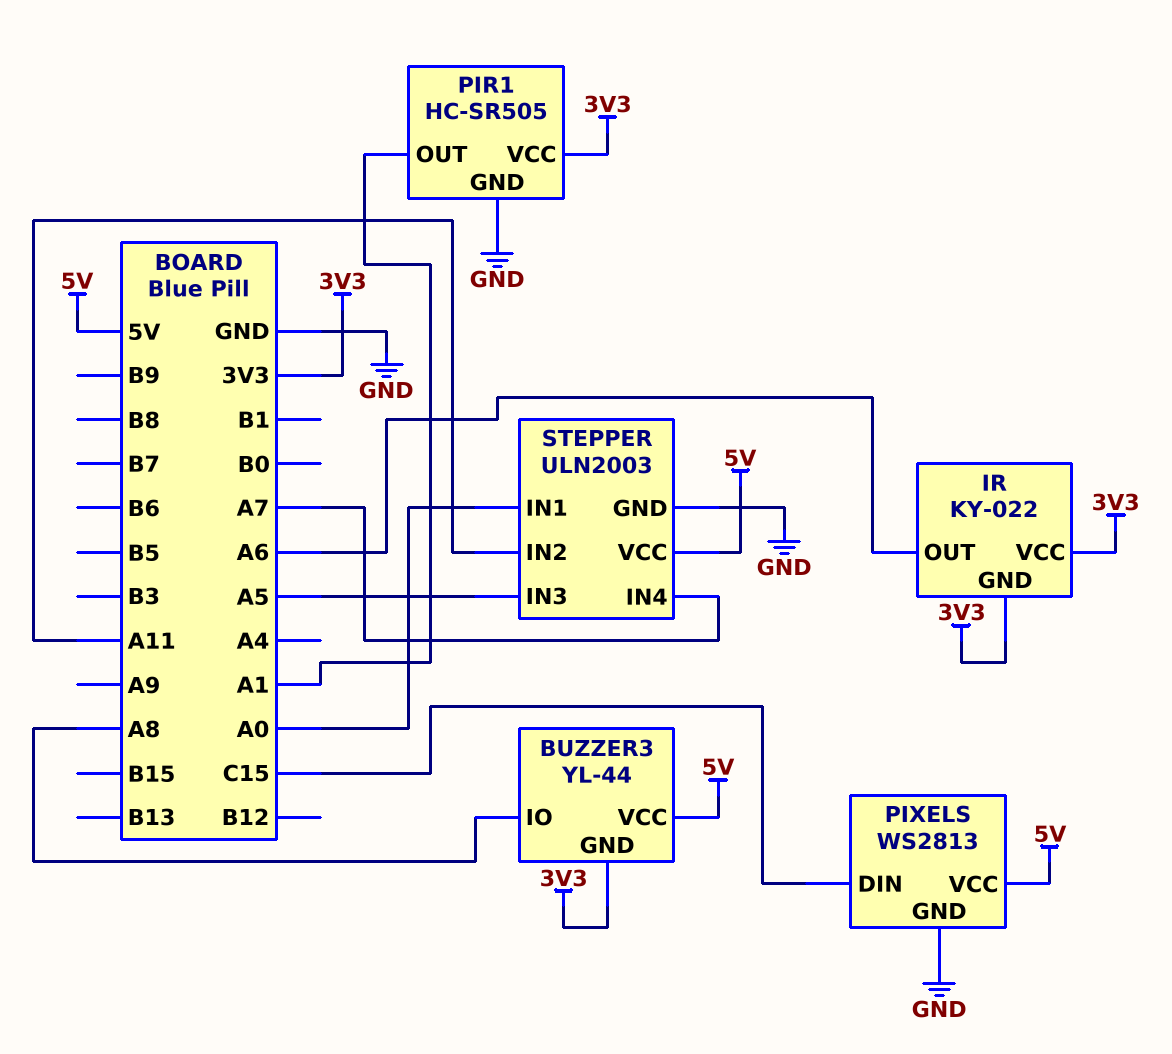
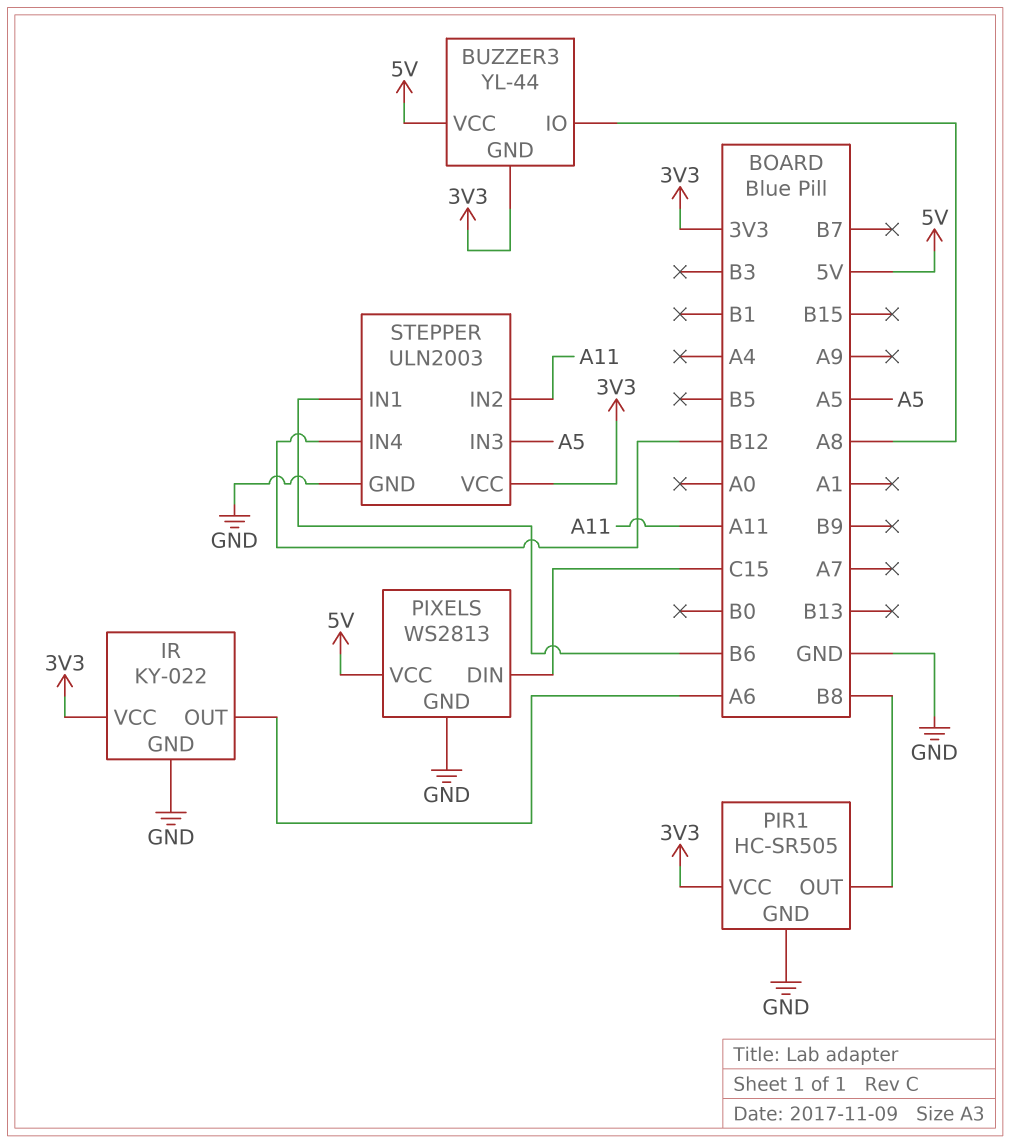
IR pin GND: 3V3 -> GND
PIR1 pin OUT: A1 -> B8
STEPPER pin IN1: A0 -> B6
STEPPER pin IN4: A7 -> B12
STEPPER pin VCC: 5V -> 3V3

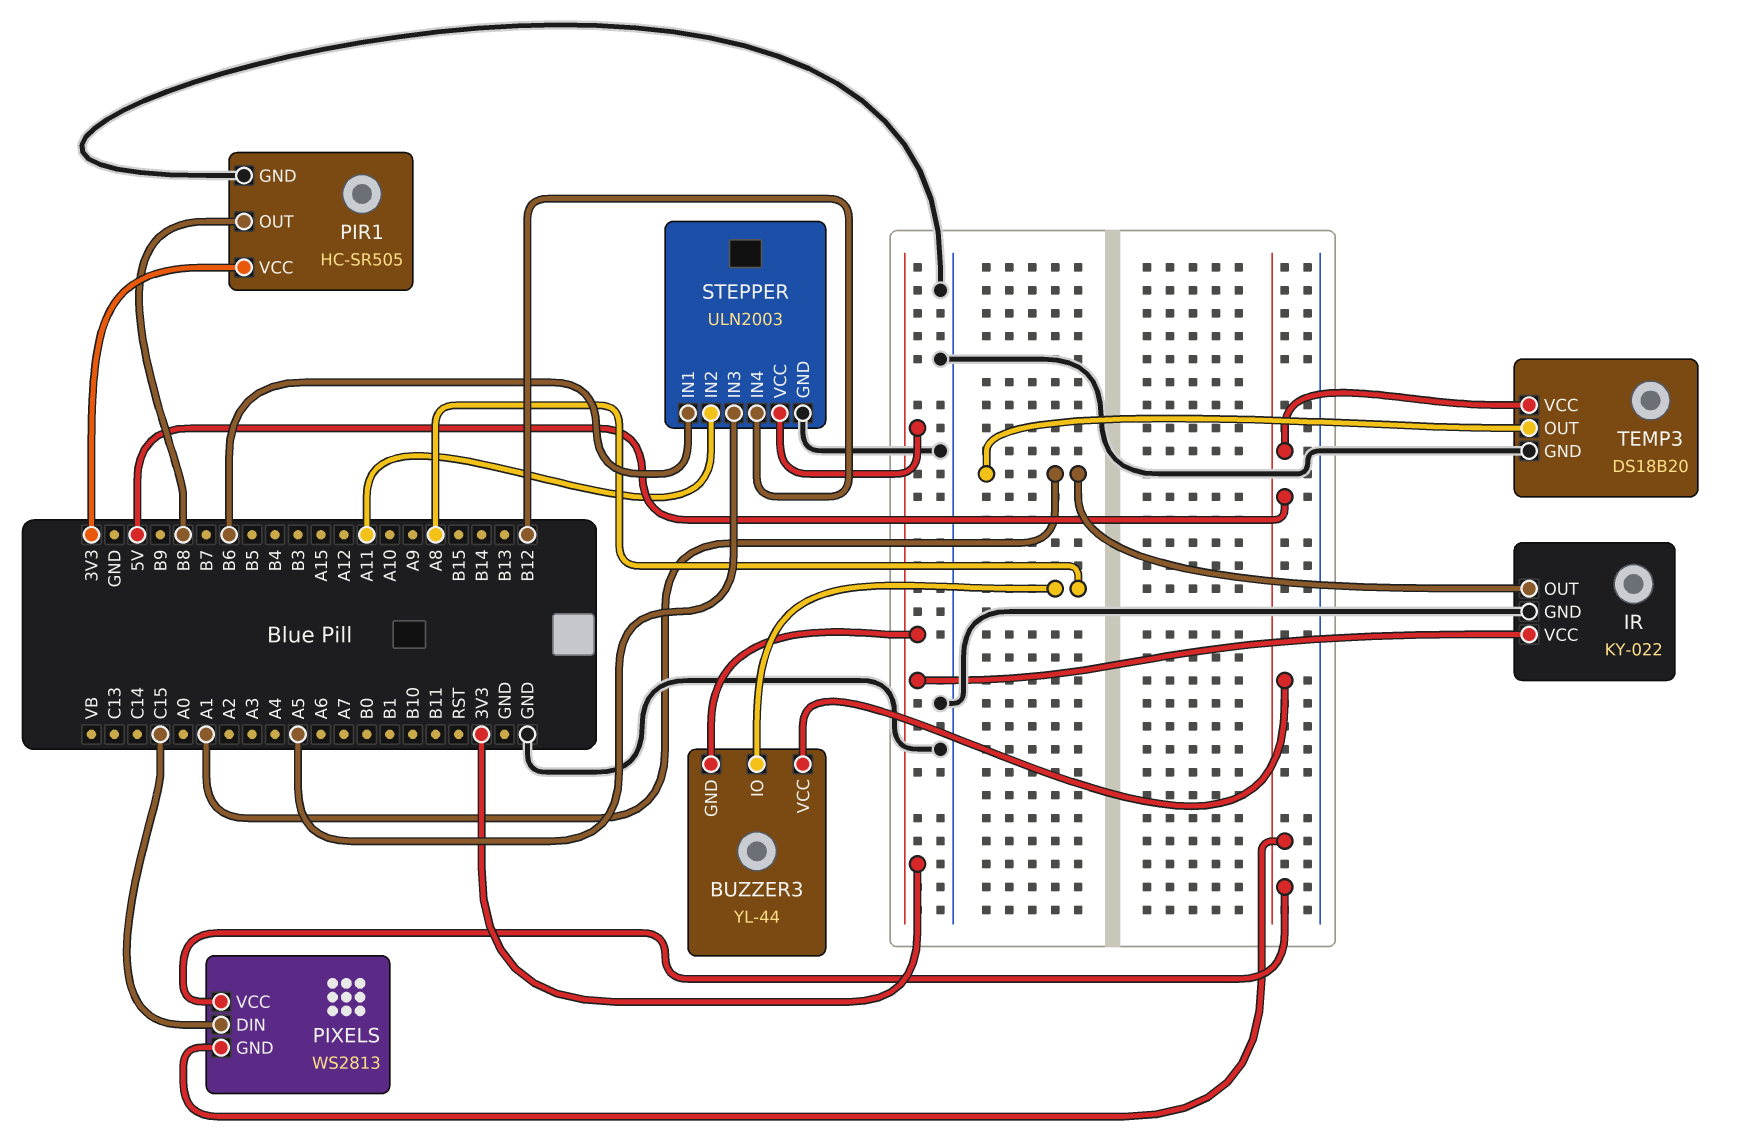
IR pin OUT: A6 -> A1
PIXELS pin GND: GND -> 5V
TEMP3: none -> DS18B20
TEMP3 pin GND: none -> GND
TEMP3 pin OUT: none -> A1
TEMP3 pin VCC: none -> 5V

